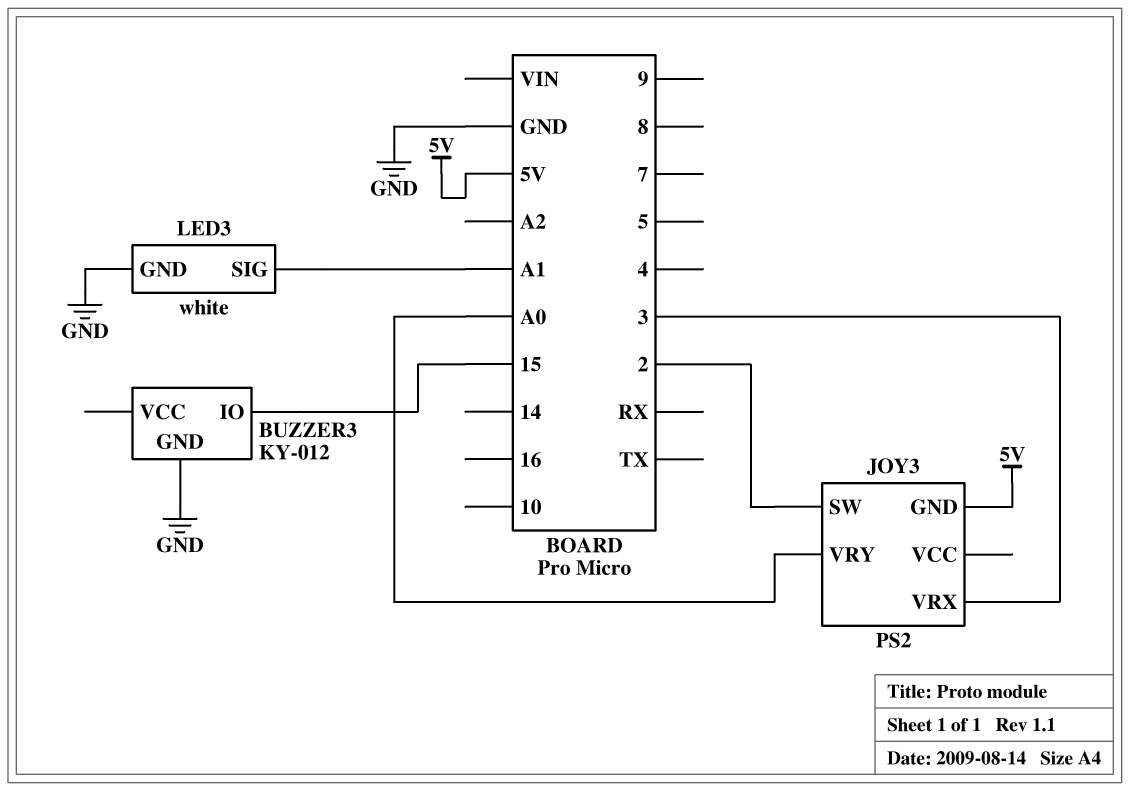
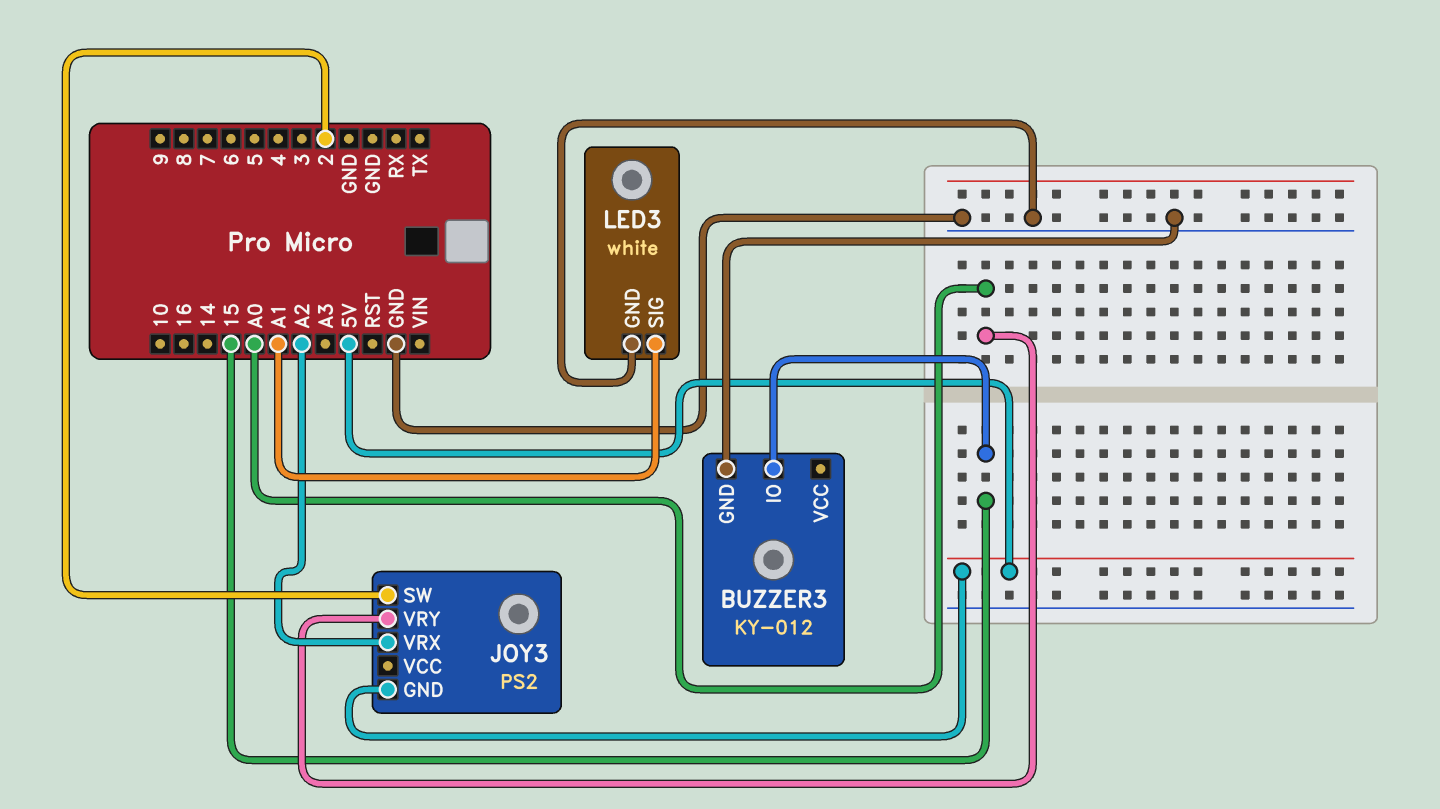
JOY3 pin VRX: 3 -> A2

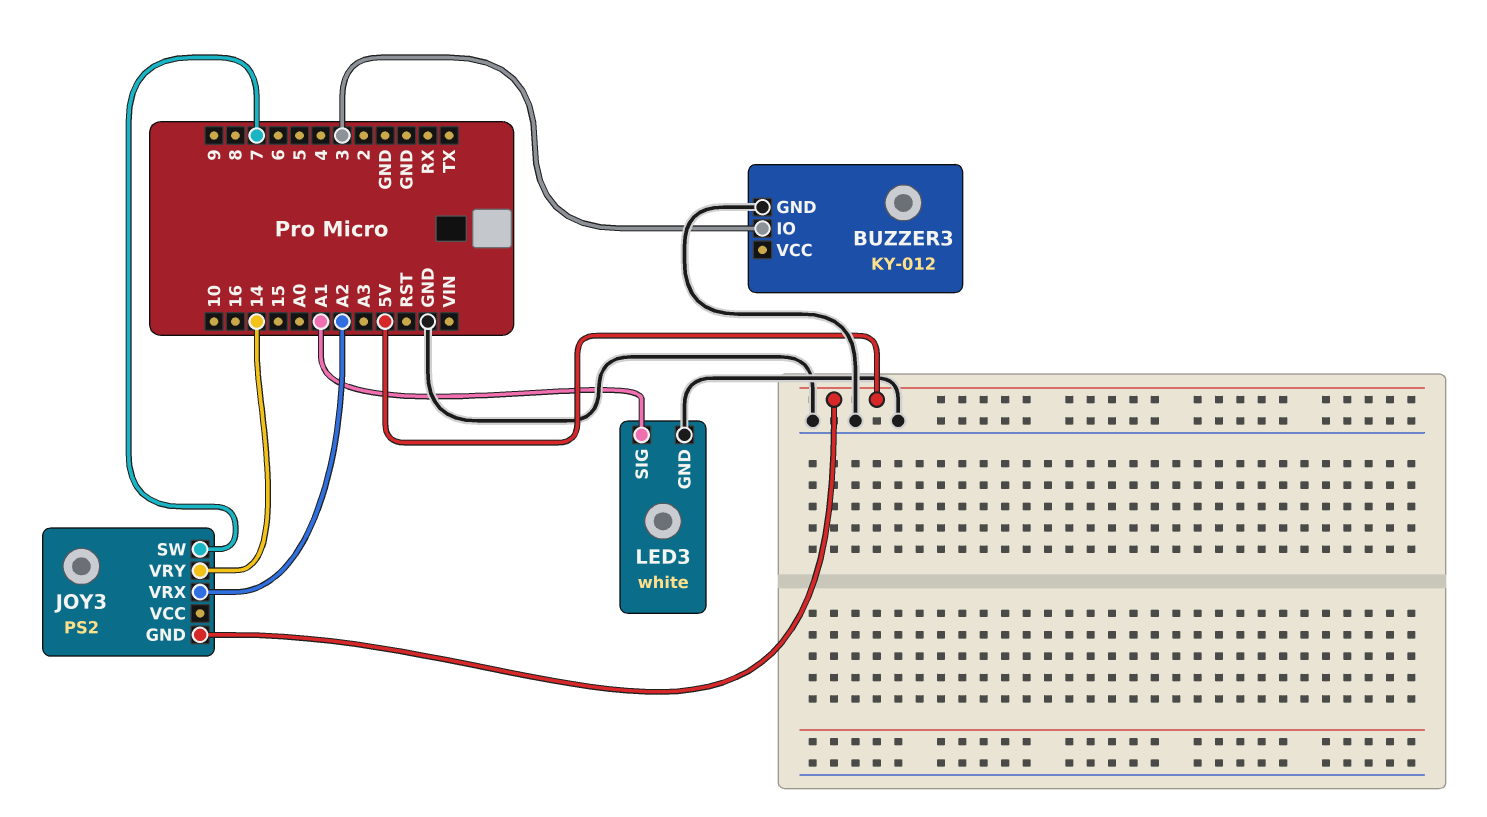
BUZZER3 pin IO: 15 -> 3
JOY3 pin SW: 2 -> 7
JOY3 pin VRY: A0 -> 14

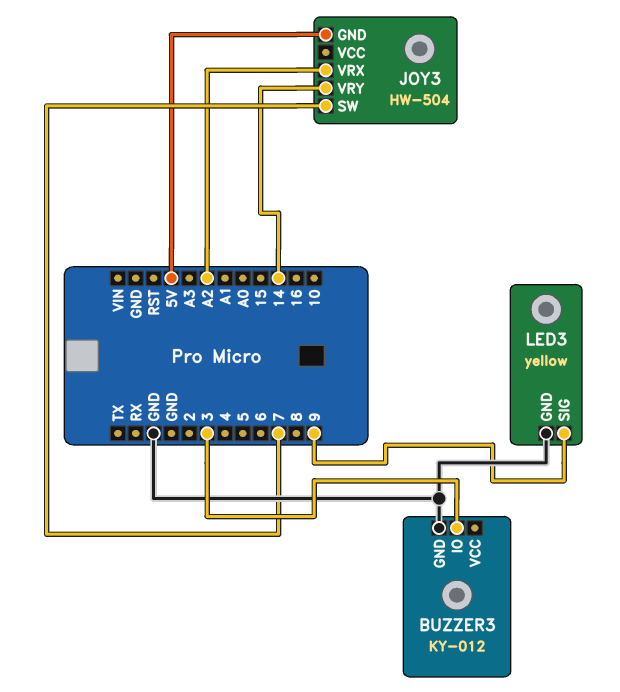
JOY3: PS2 -> HW-504
LED3: white -> yellow
LED3 pin SIG: A1 -> 9

